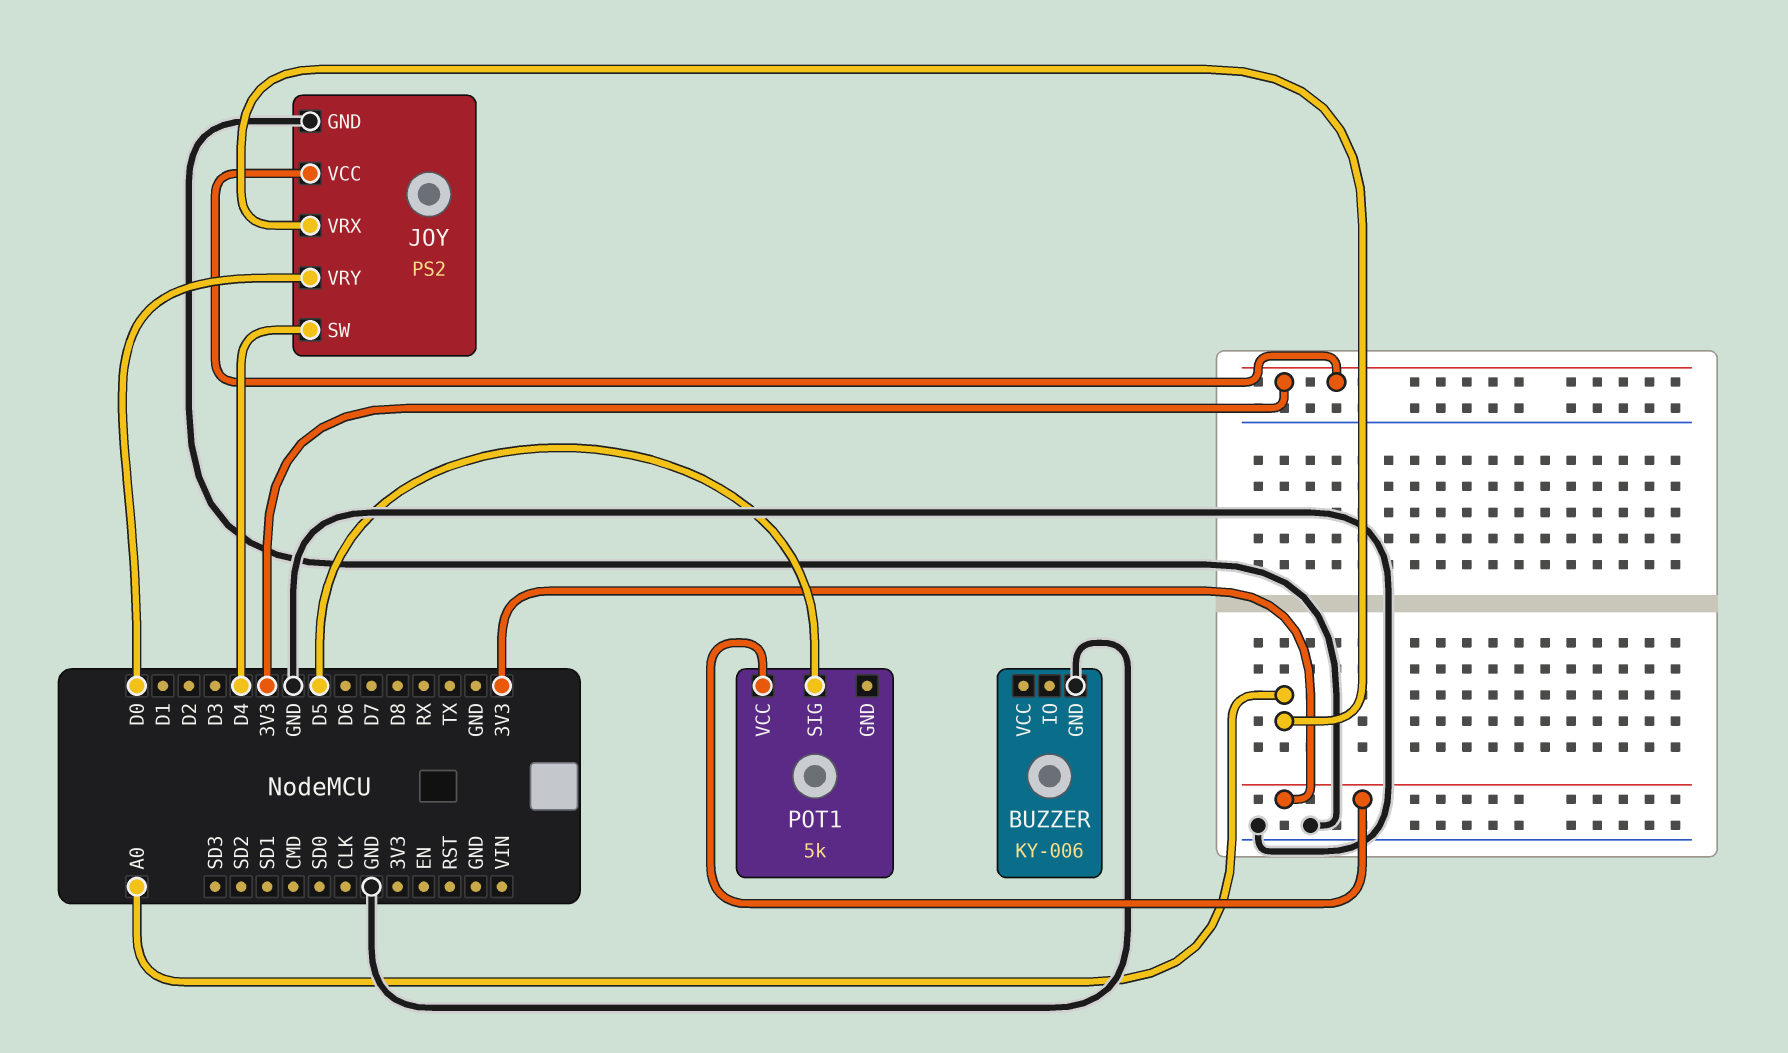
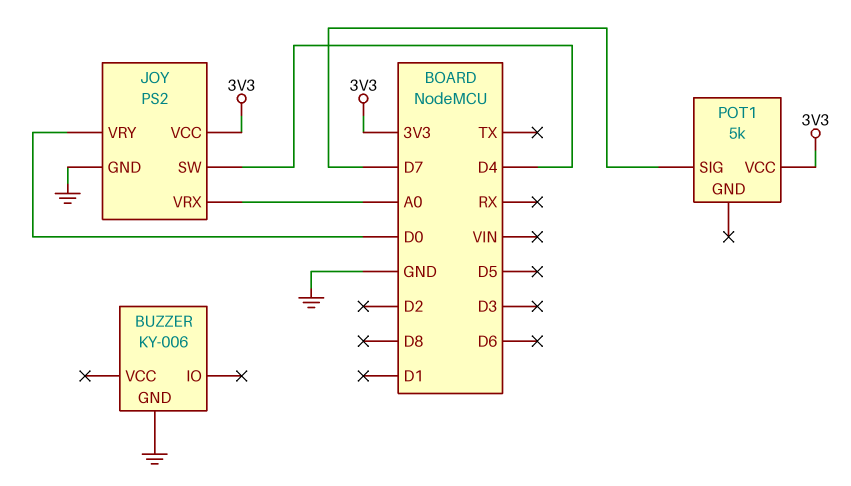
POT1 pin SIG: D5 -> D7

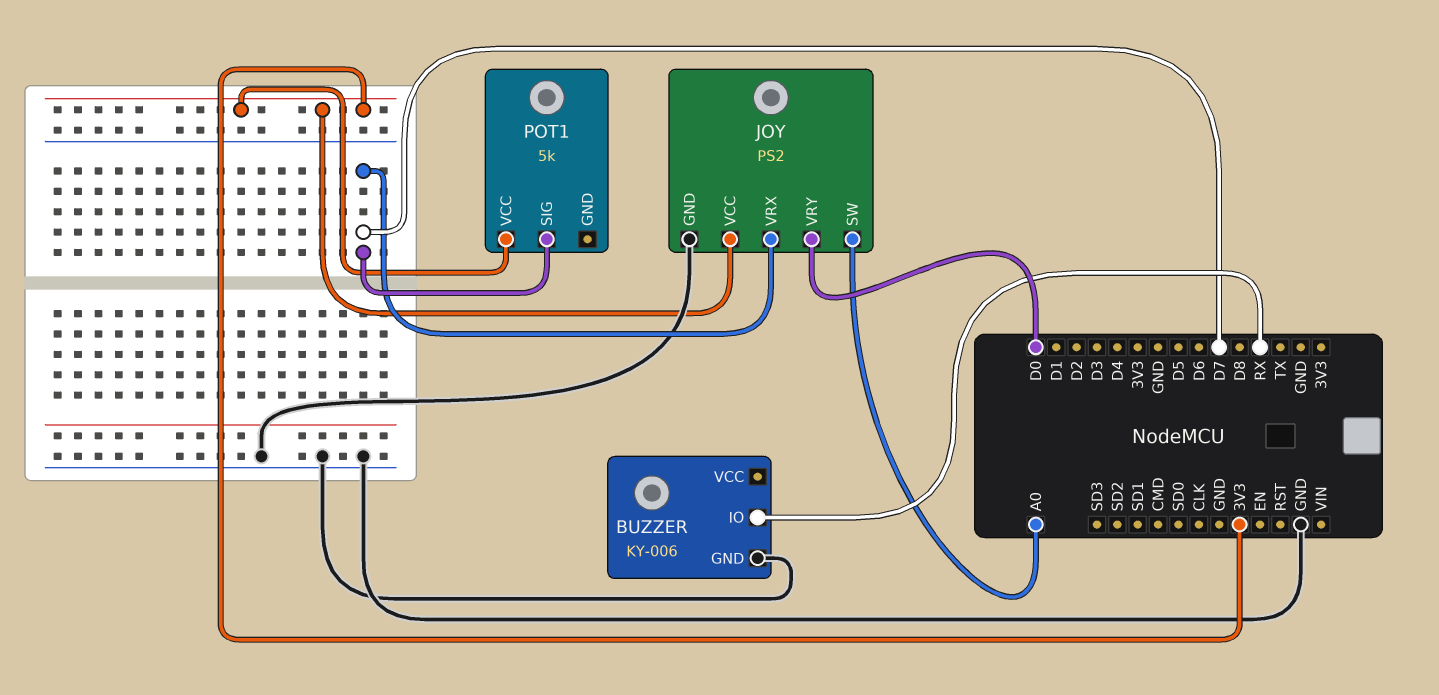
BUZZER pin IO: none -> RX
JOY pin SW: D4 -> A0
JOY pin VRX: A0 -> D7

